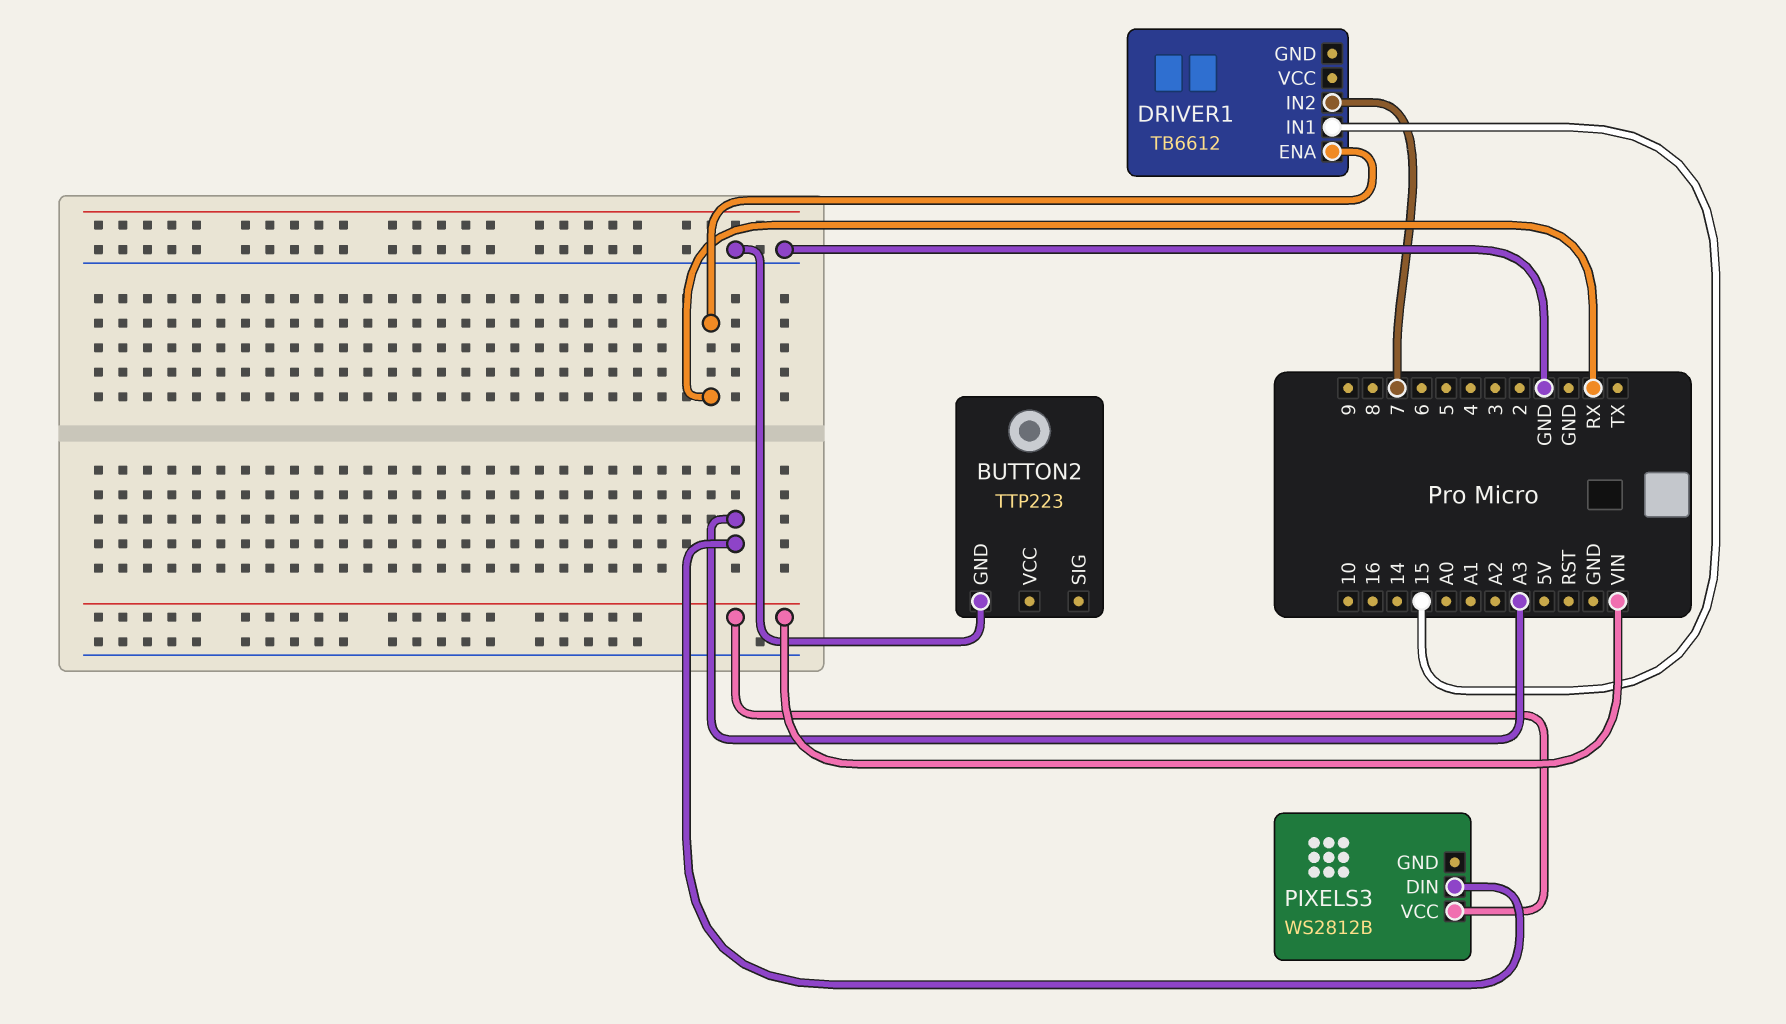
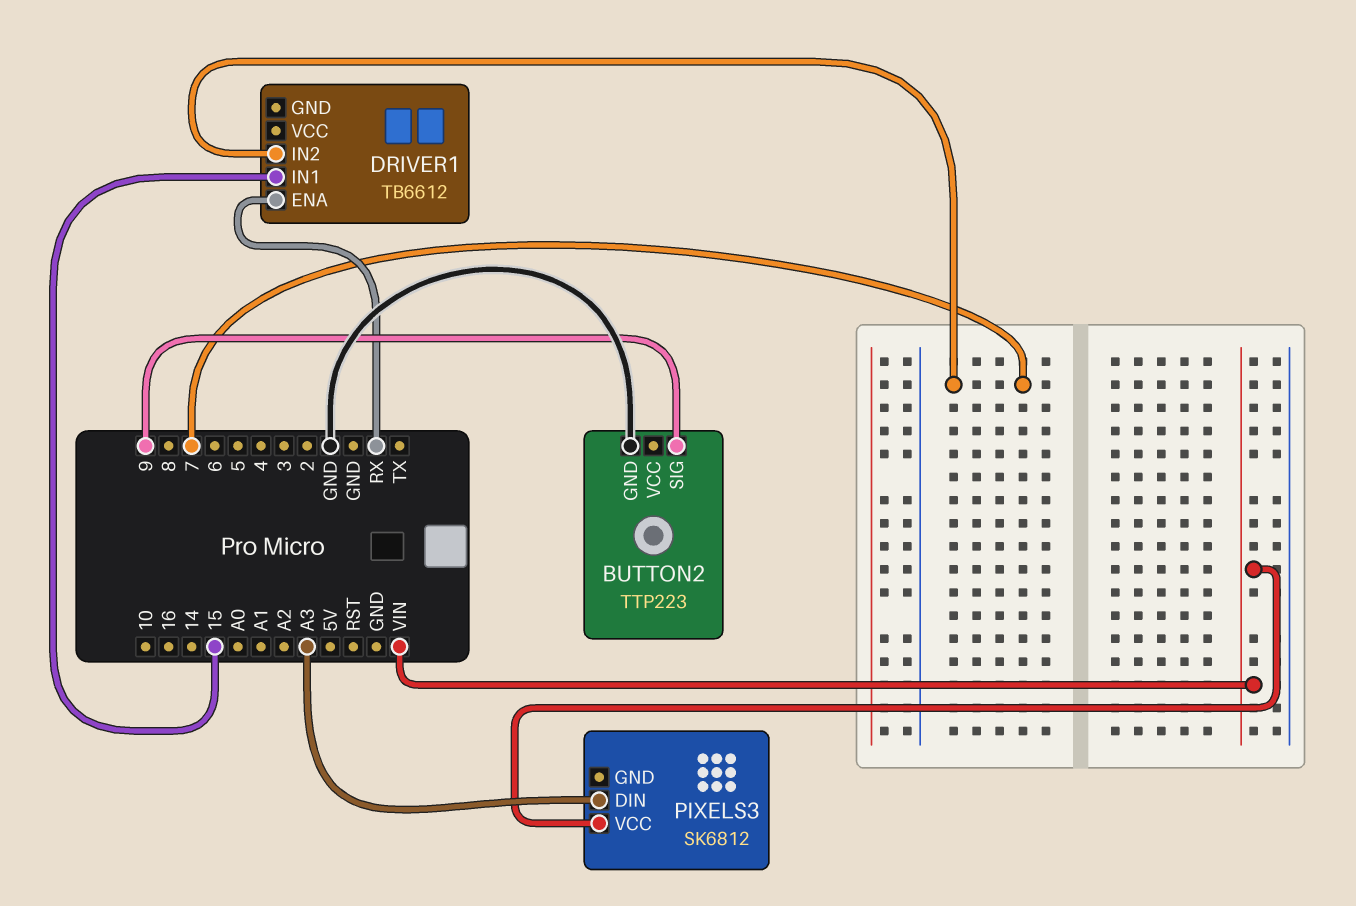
BUTTON2 pin SIG: none -> 9
PIXELS3: WS2812B -> SK6812

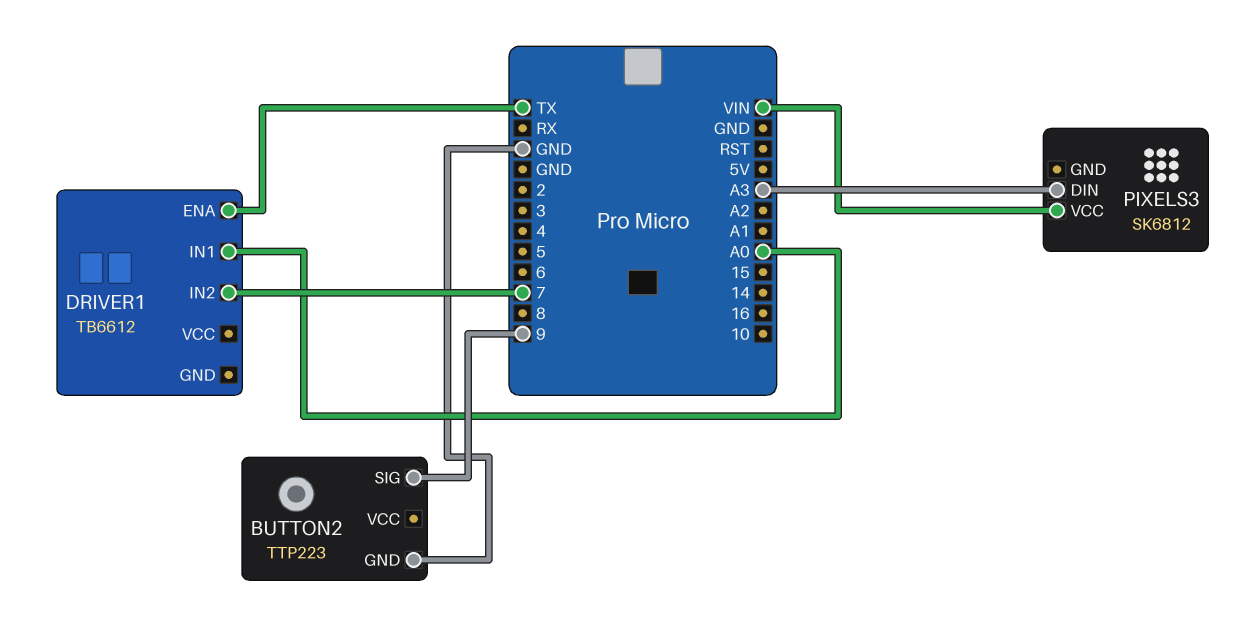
DRIVER1 pin ENA: RX -> TX
DRIVER1 pin IN1: 15 -> A0

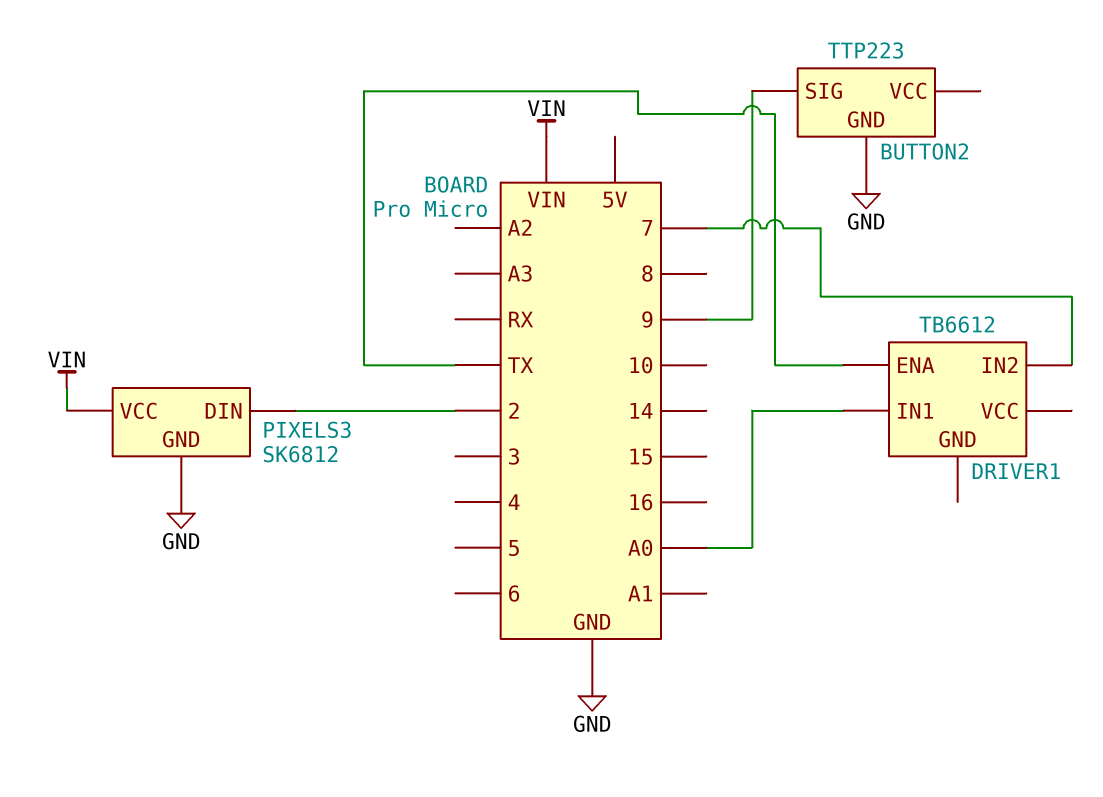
PIXELS3 pin DIN: A3 -> 2
PIXELS3 pin GND: none -> GND

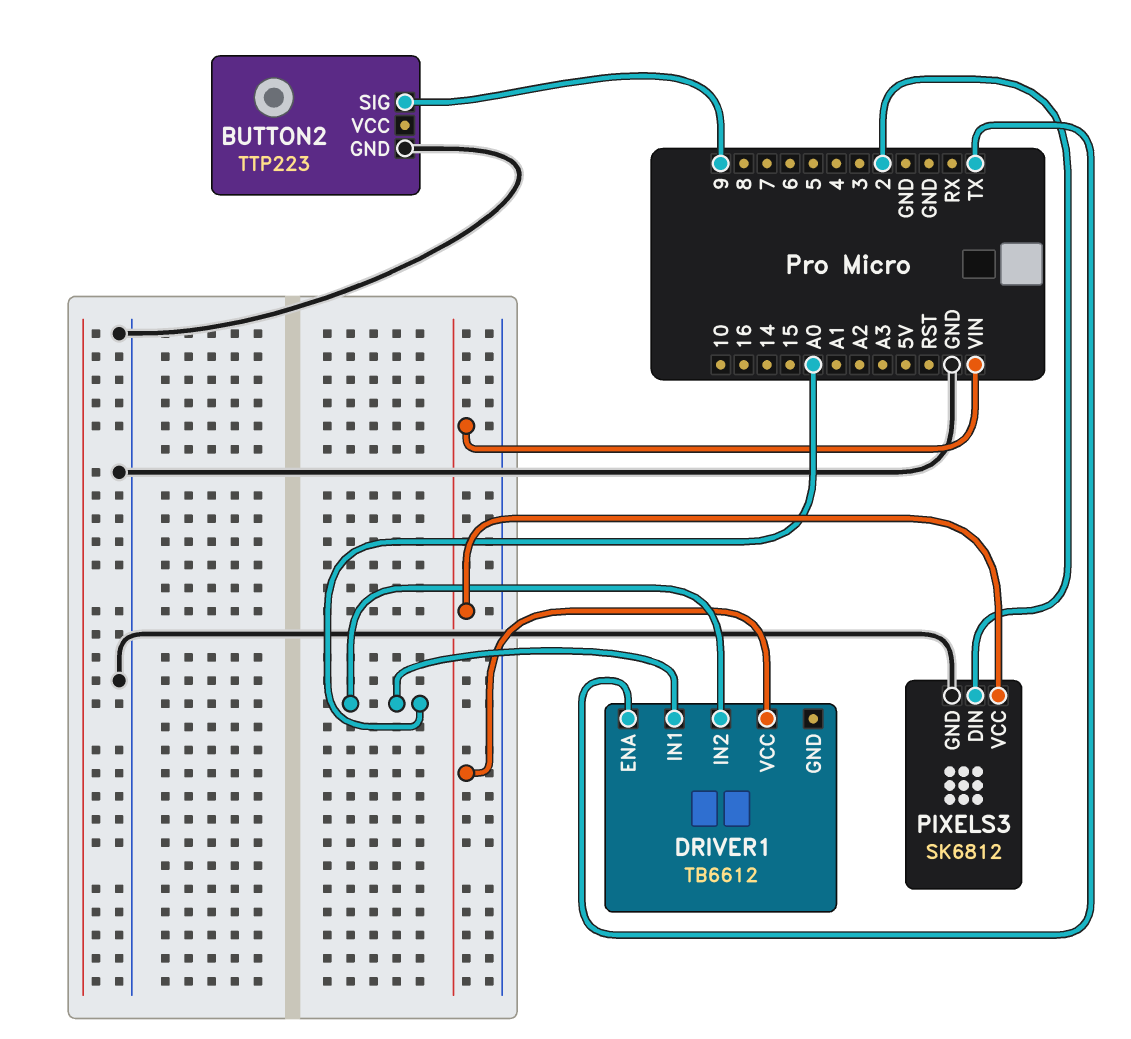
DRIVER1 pin IN2: 7 -> A0
DRIVER1 pin VCC: none -> VIN

